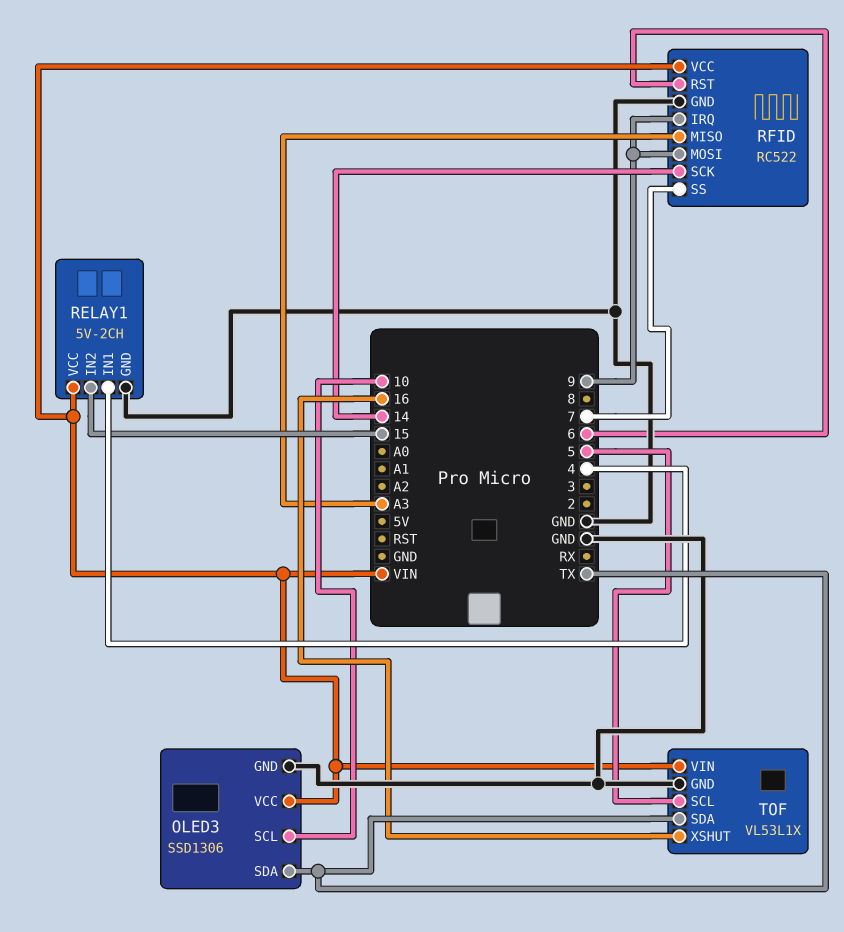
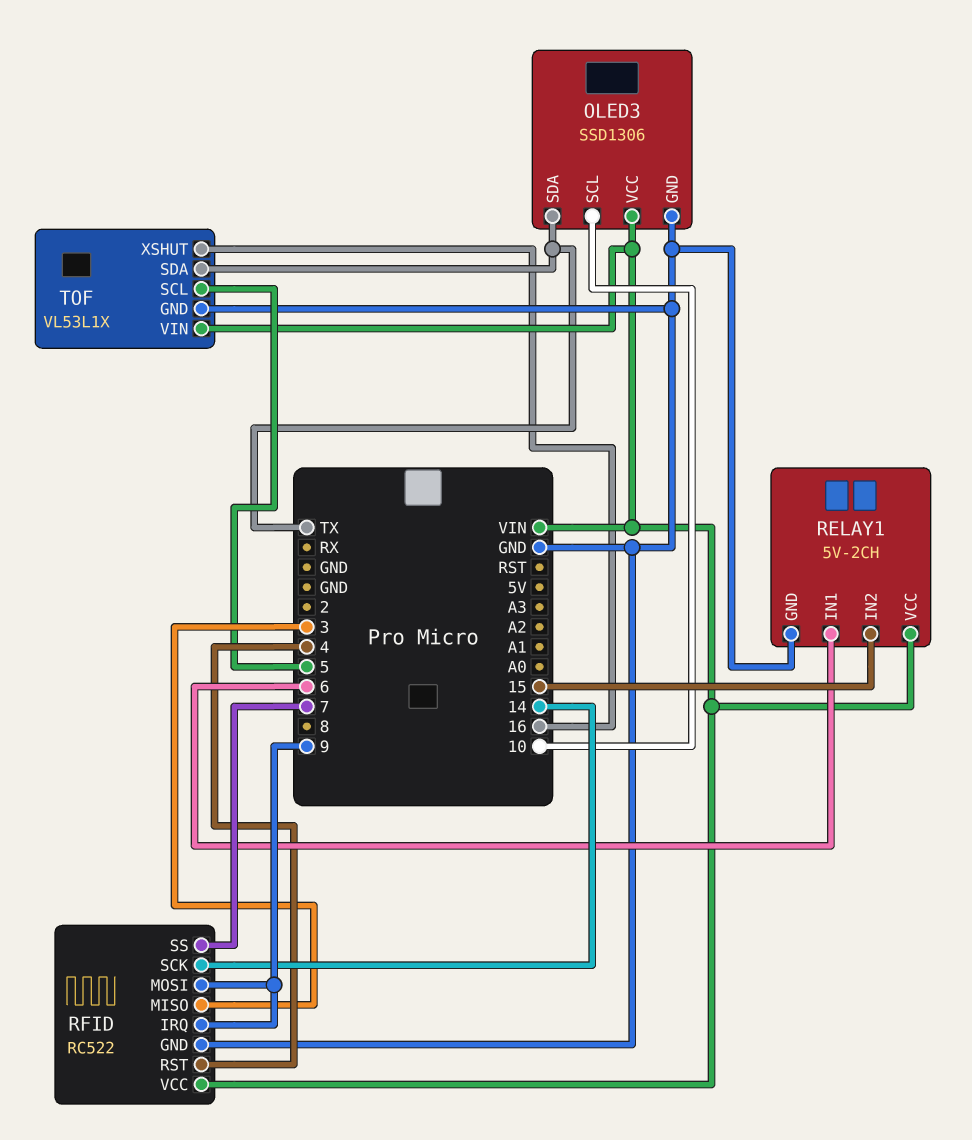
RELAY1 pin IN1: 4 -> 6
RFID pin MISO: A3 -> 3
RFID pin RST: 6 -> 4

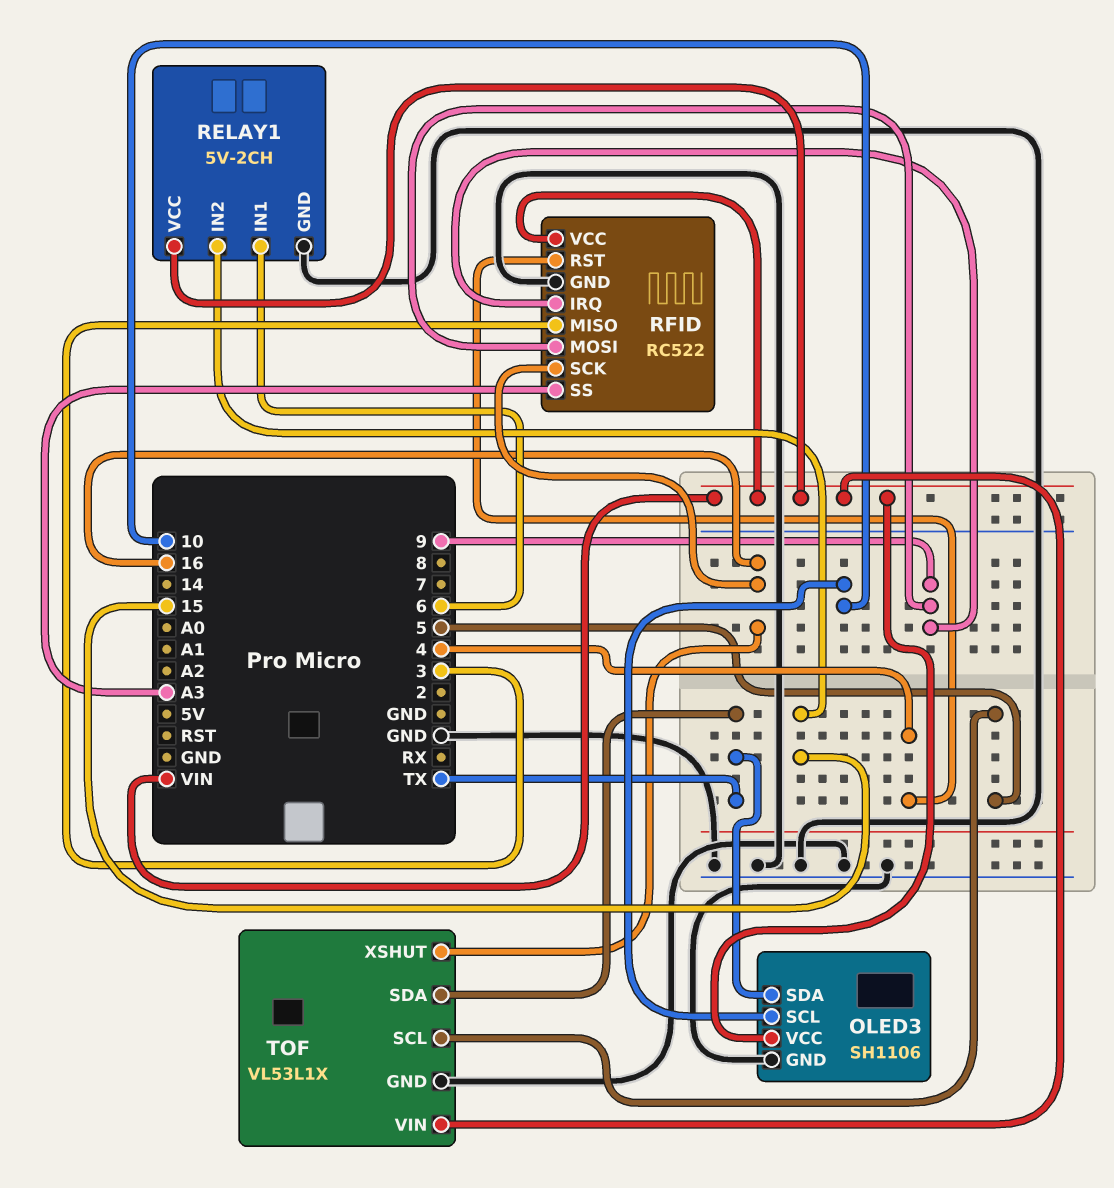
OLED3: SSD1306 -> SH1106
RFID pin SCK: 14 -> 16
RFID pin SS: 7 -> A3

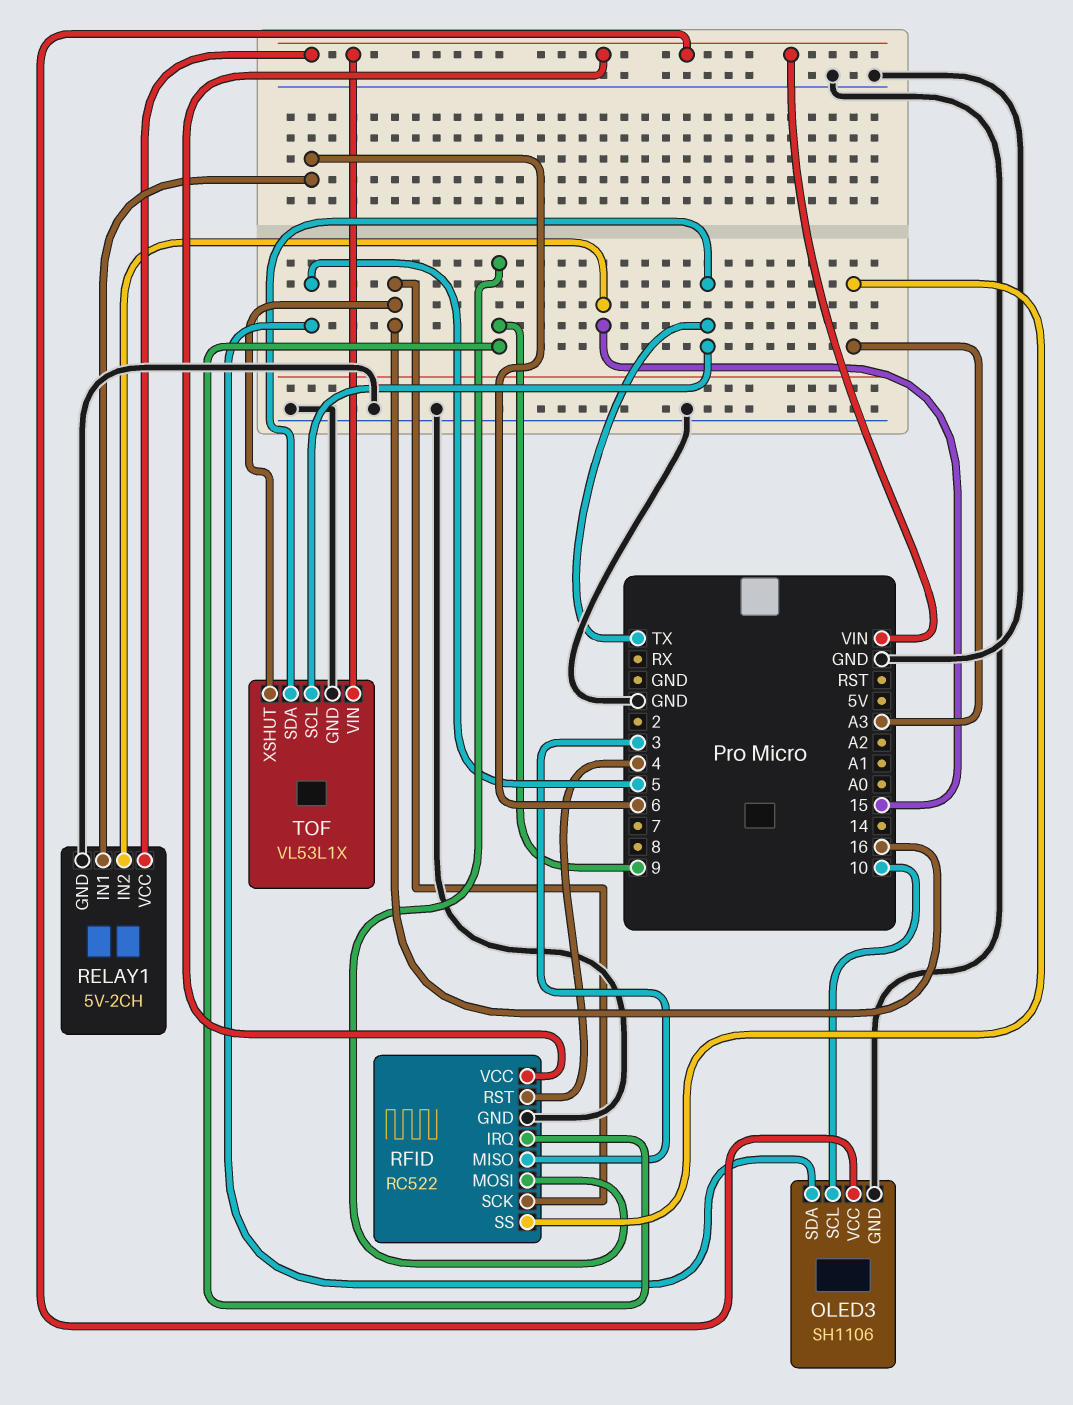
OLED3 pin SDA: TX -> 5
TOF pin SCL: 5 -> TX

